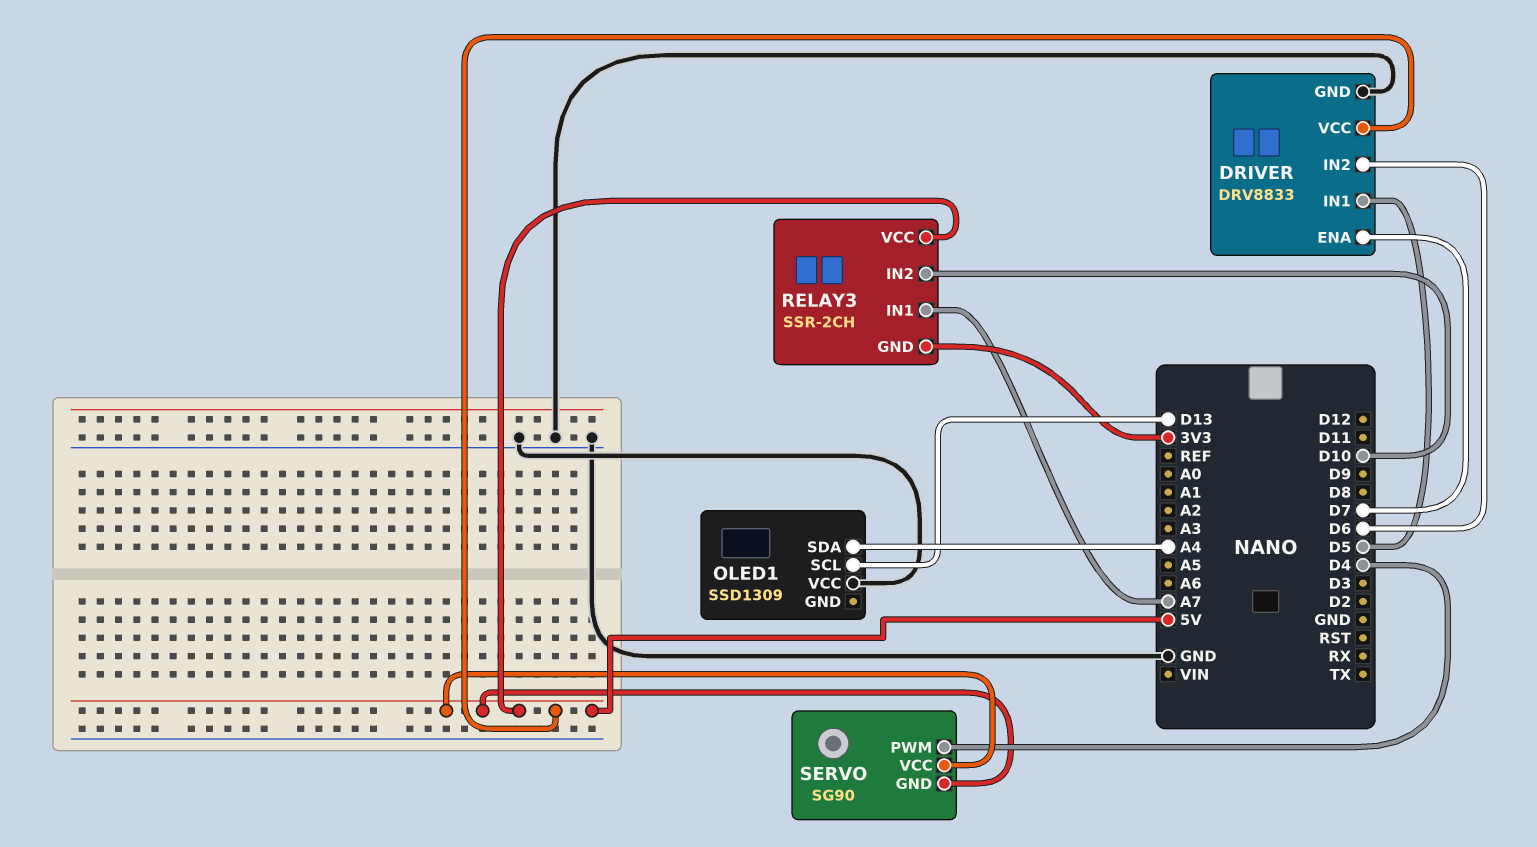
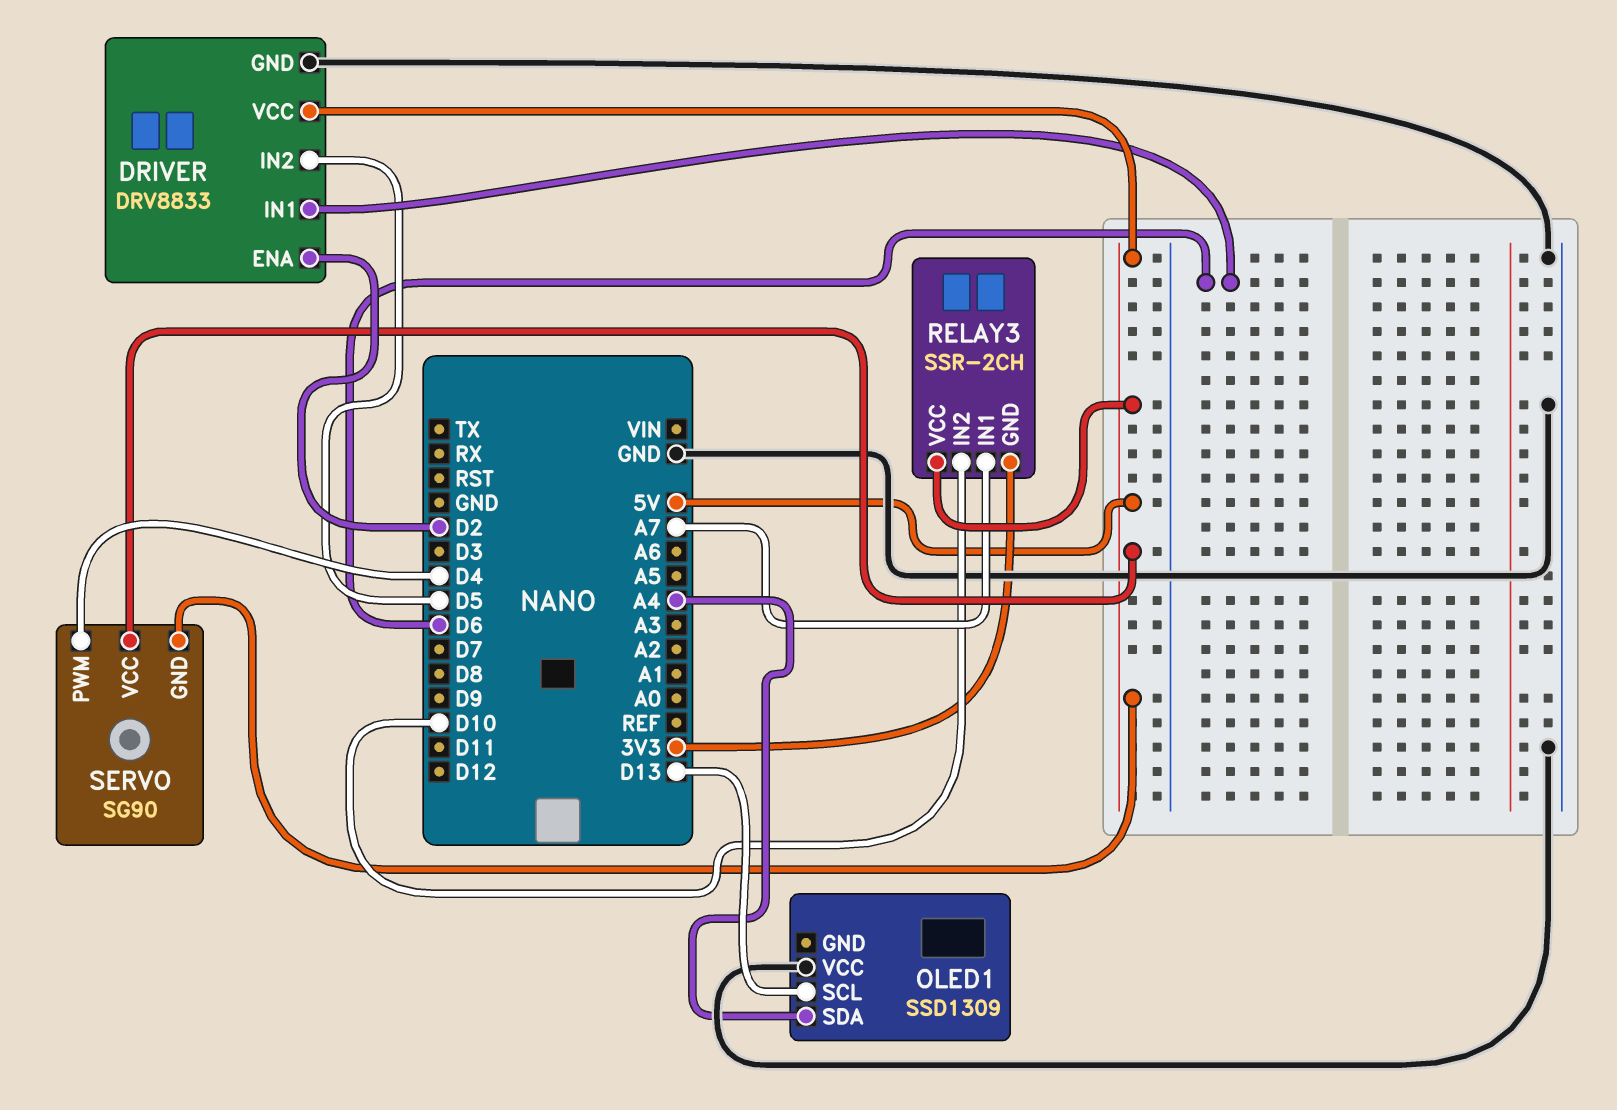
DRIVER pin ENA: D7 -> D2
DRIVER pin IN1: D5 -> D6
DRIVER pin IN2: D6 -> D5

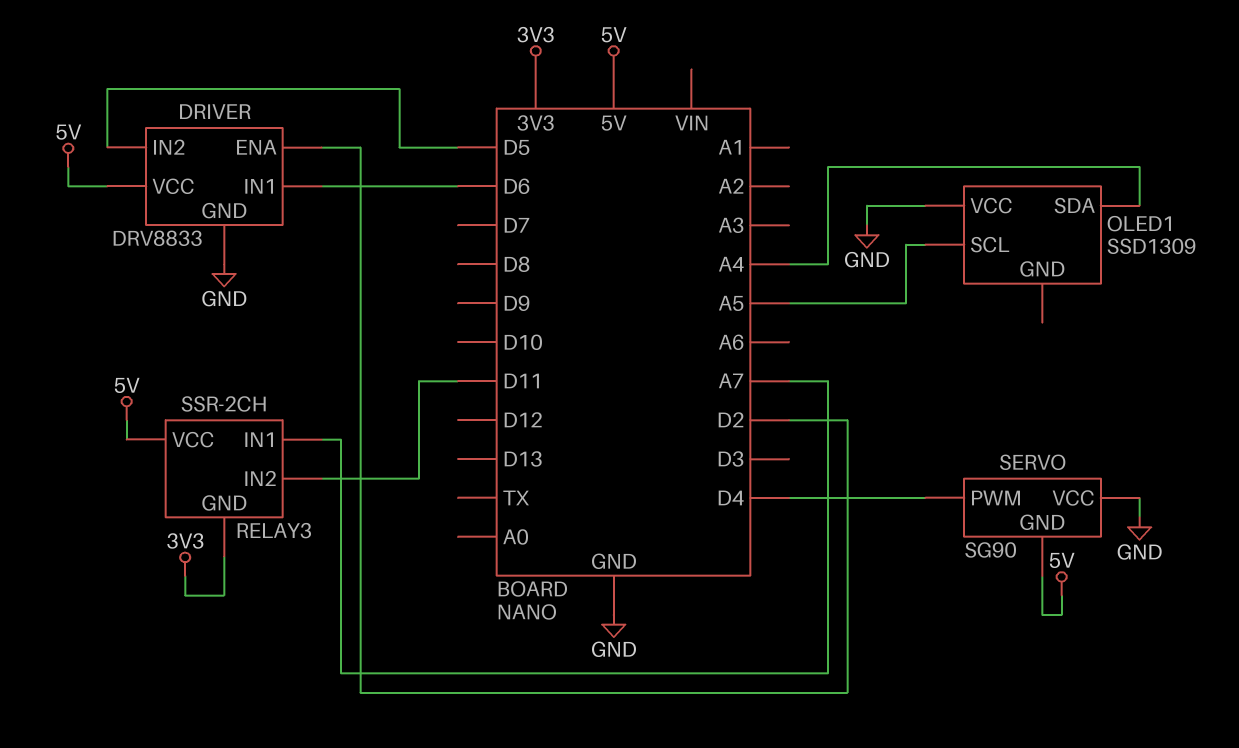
OLED1 pin SCL: D13 -> A5
RELAY3 pin IN2: D10 -> D11
SERVO pin VCC: 5V -> GND

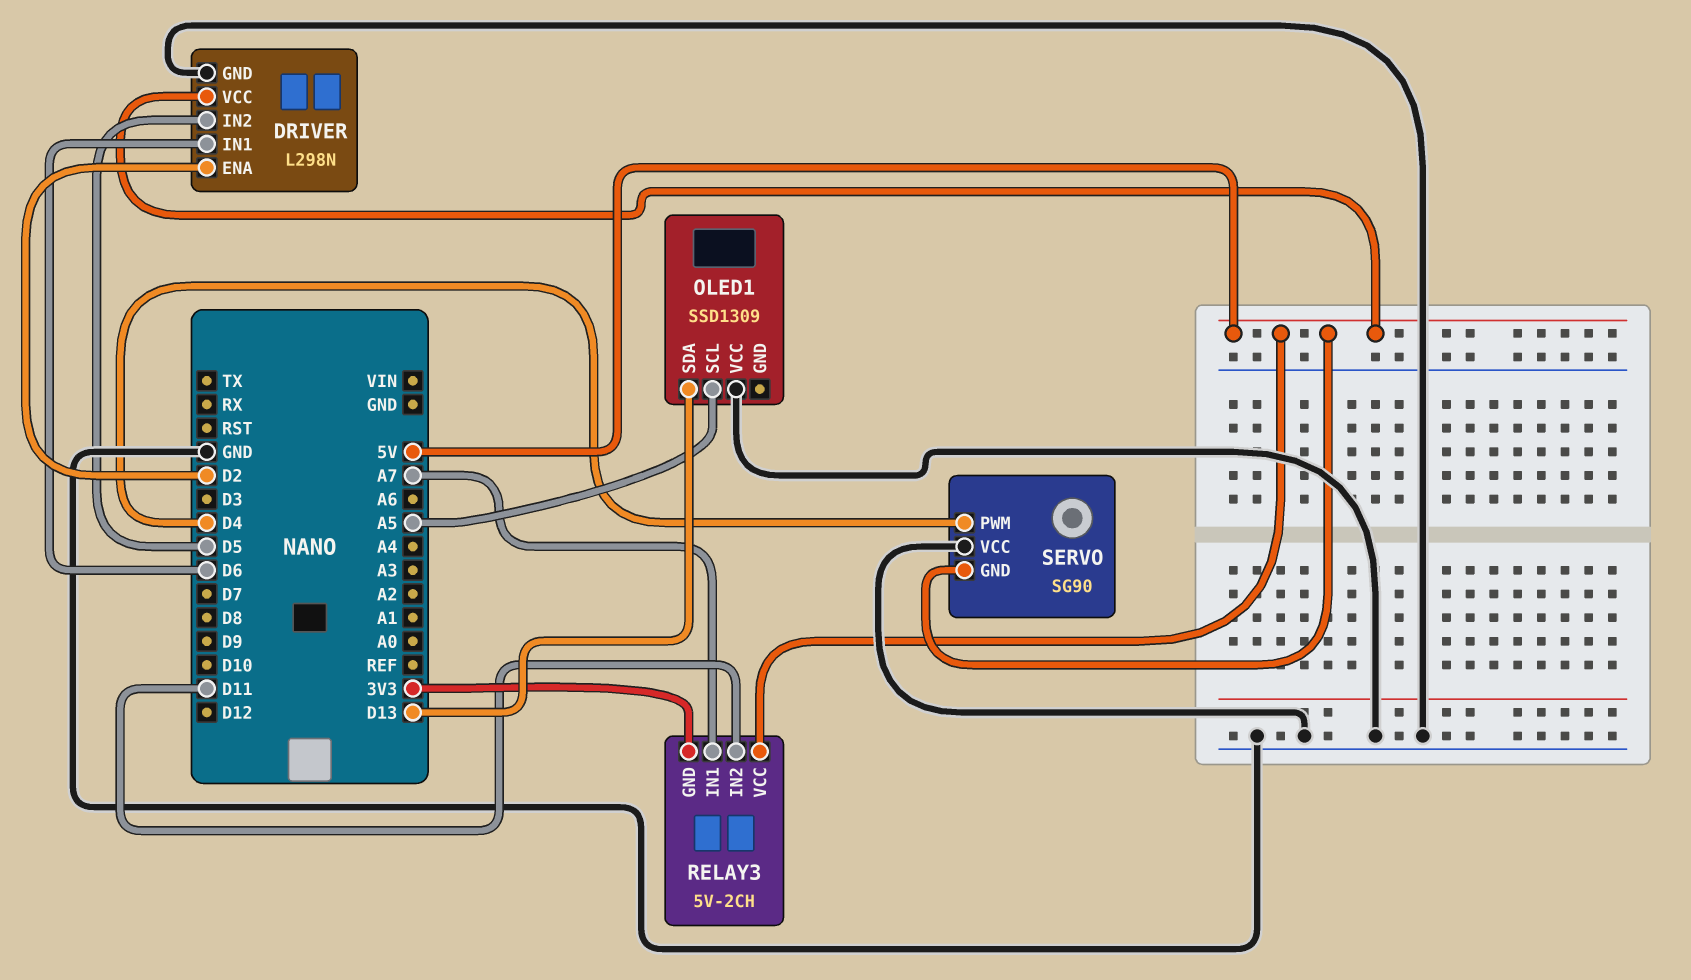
DRIVER: DRV8833 -> L298N
OLED1 pin SDA: A4 -> D13
RELAY3: SSR-2CH -> 5V-2CH

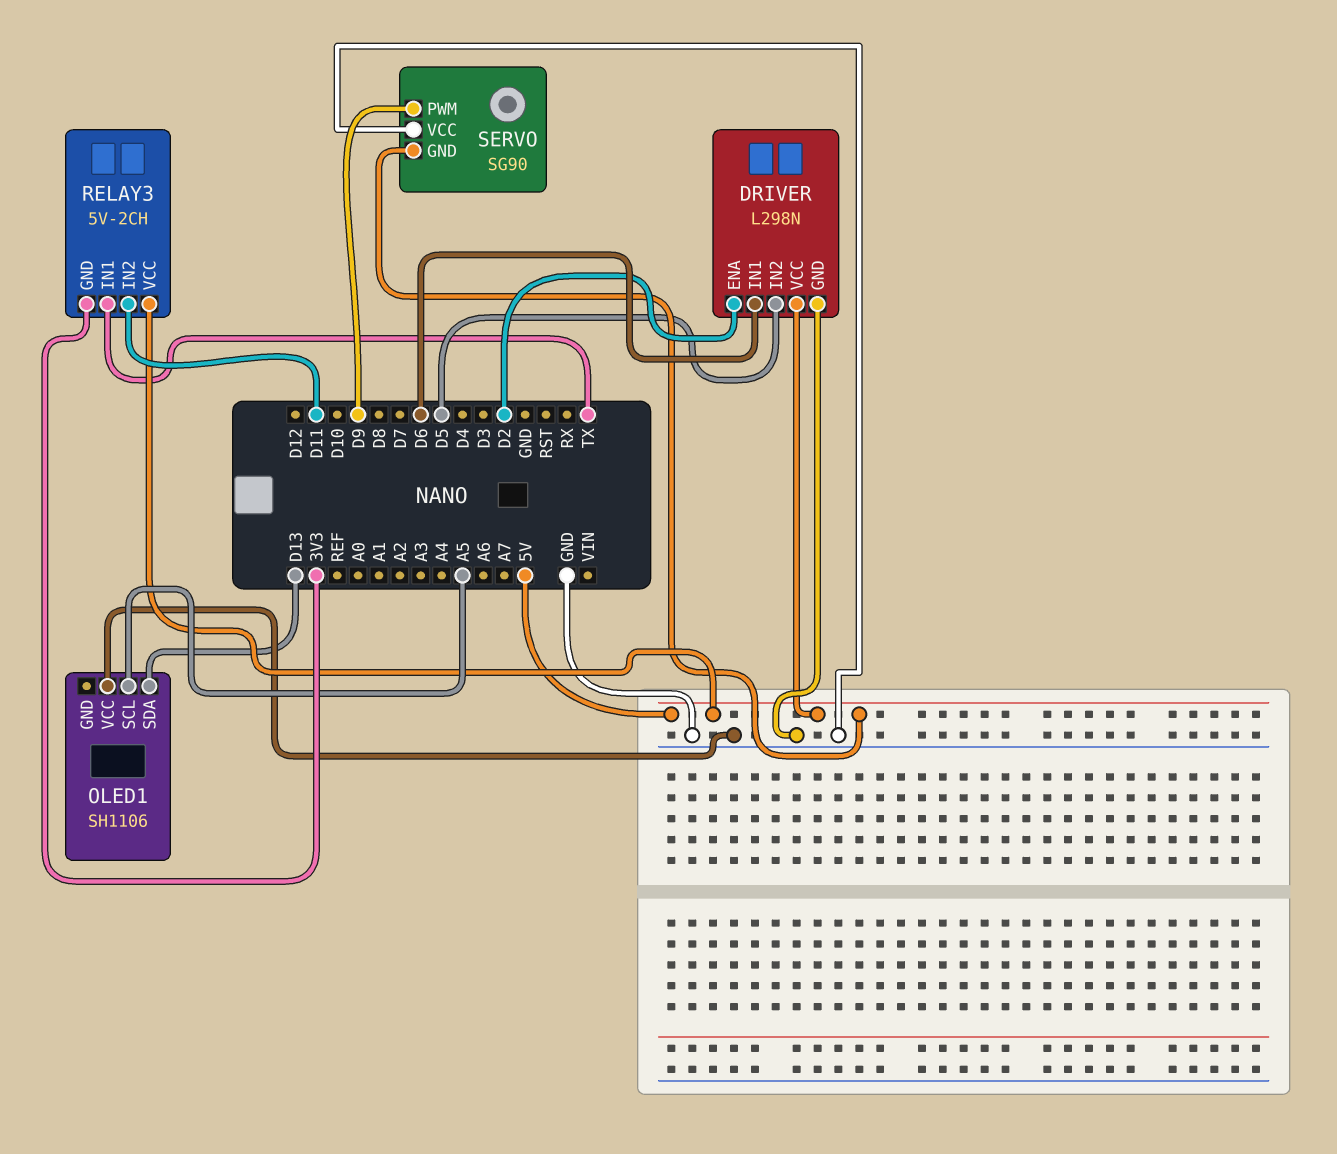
OLED1: SSD1309 -> SH1106
RELAY3 pin IN1: A7 -> TX
SERVO pin PWM: D4 -> D9

